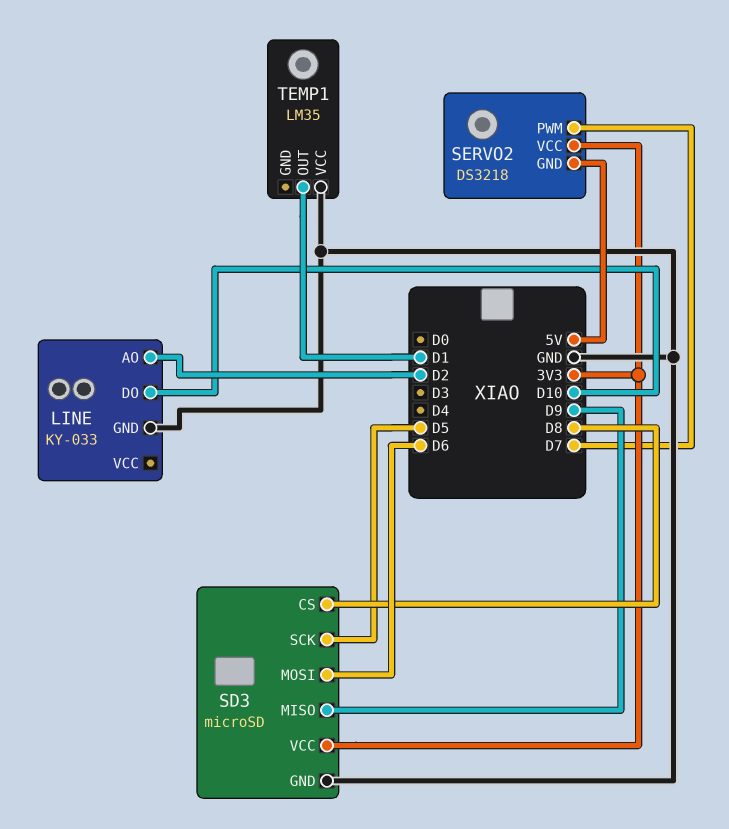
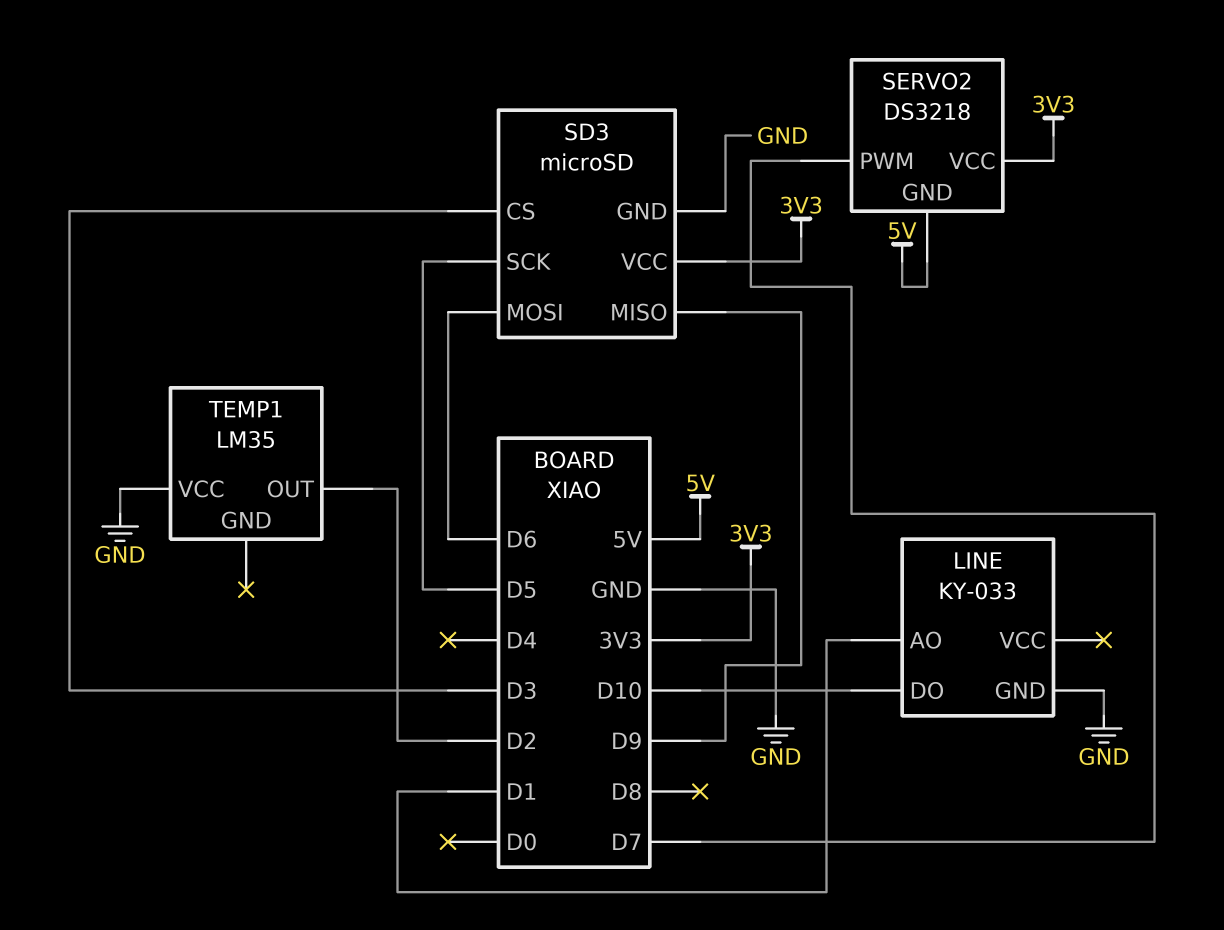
LINE pin AO: D2 -> D1
SD3 pin CS: D8 -> D3
TEMP1 pin OUT: D1 -> D2

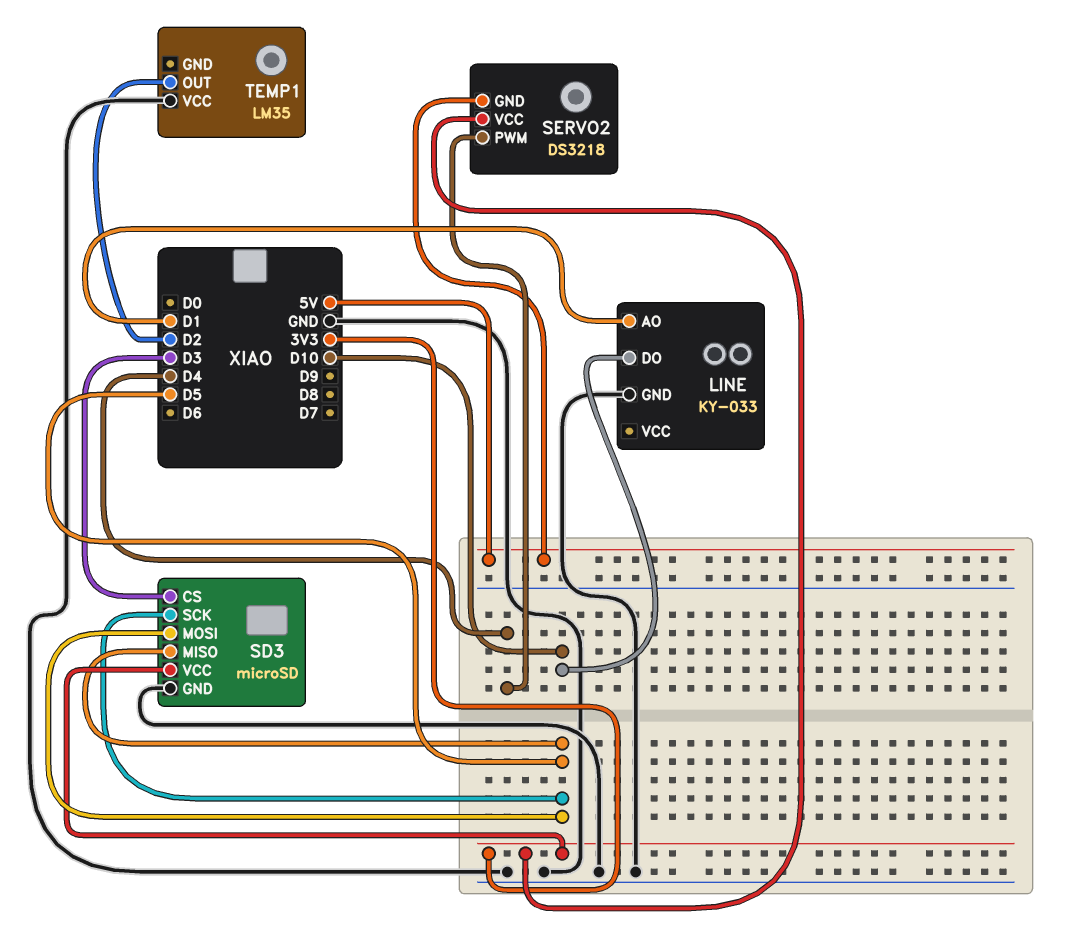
SD3 pin MISO: D9 -> D5
SD3 pin MOSI: D6 -> D5
SERVO2 pin PWM: D7 -> D4

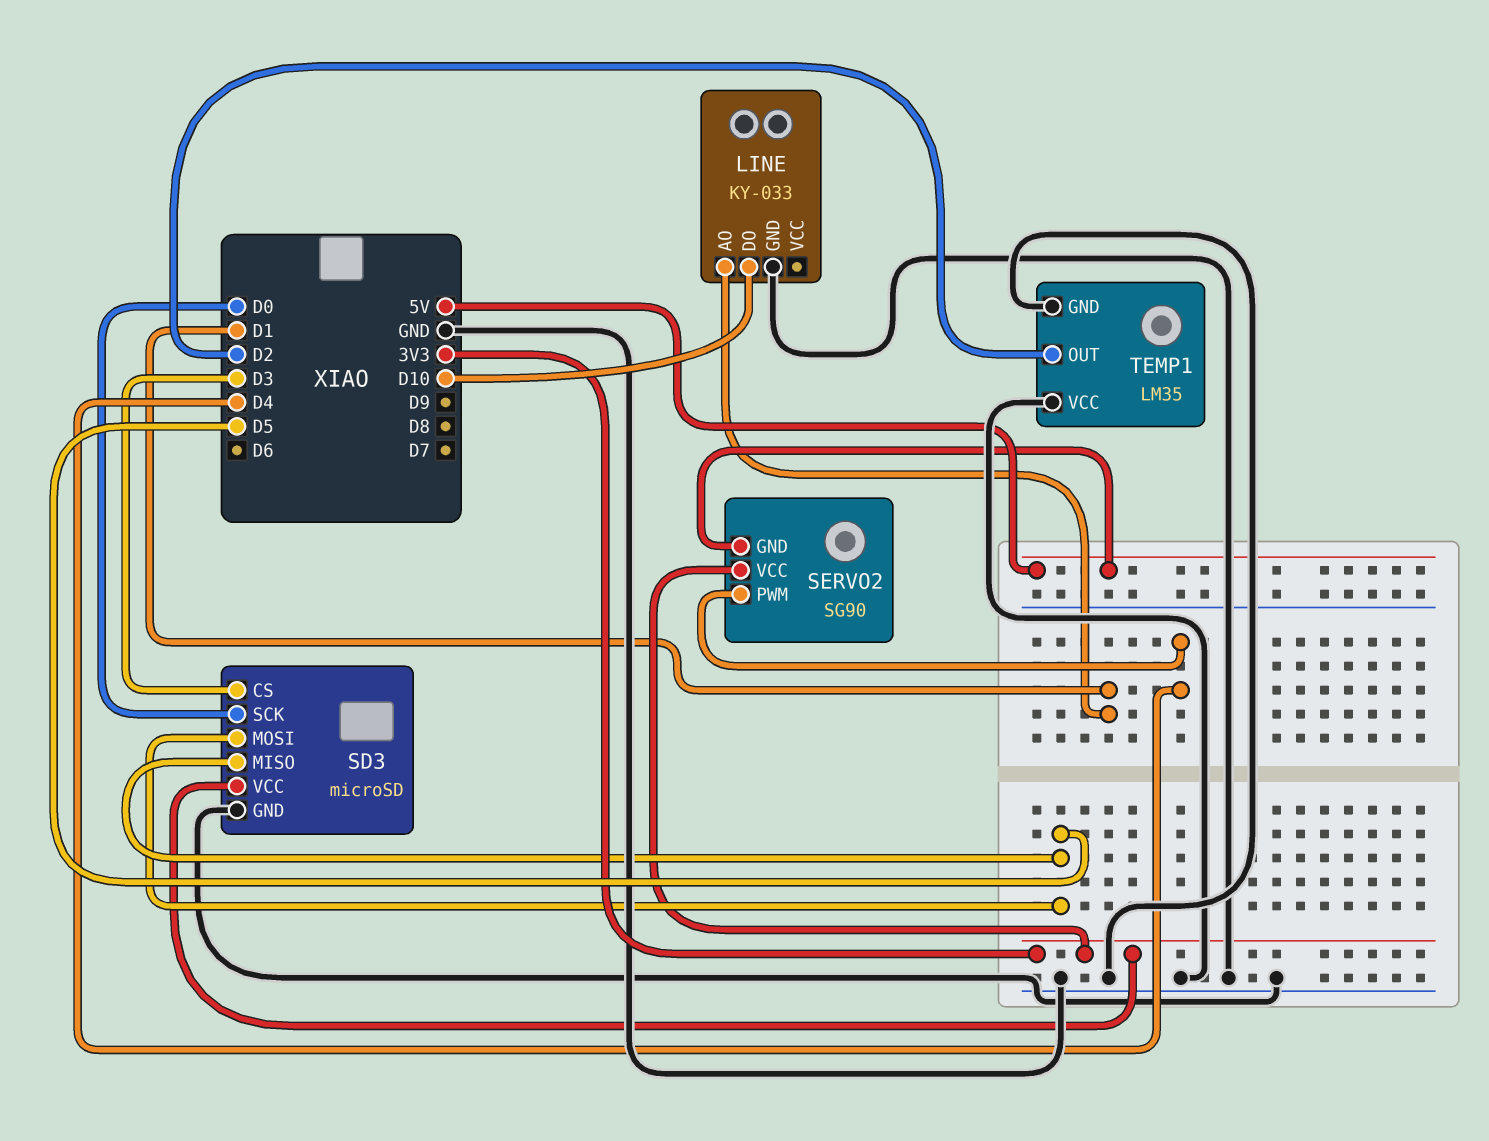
SD3 pin SCK: D5 -> D0
SERVO2: DS3218 -> SG90
TEMP1 pin GND: none -> GND

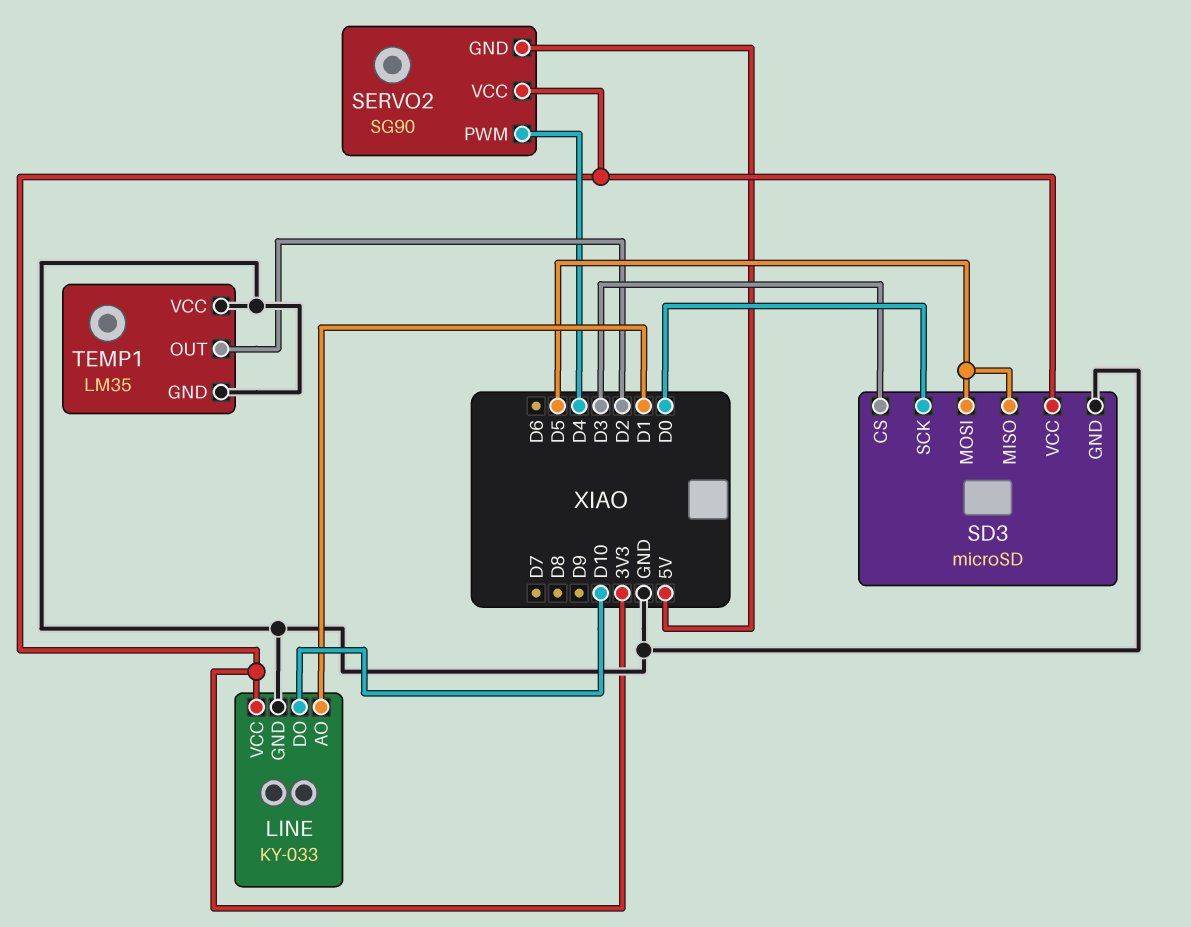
LINE pin VCC: none -> 3V3

